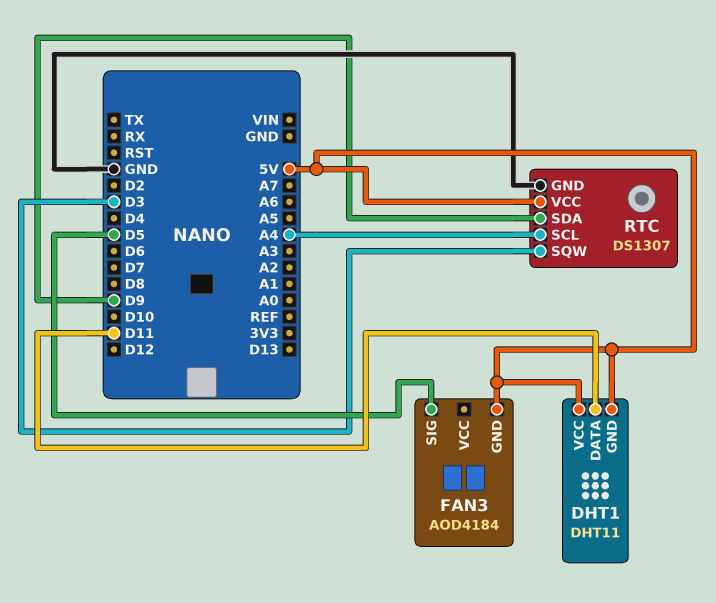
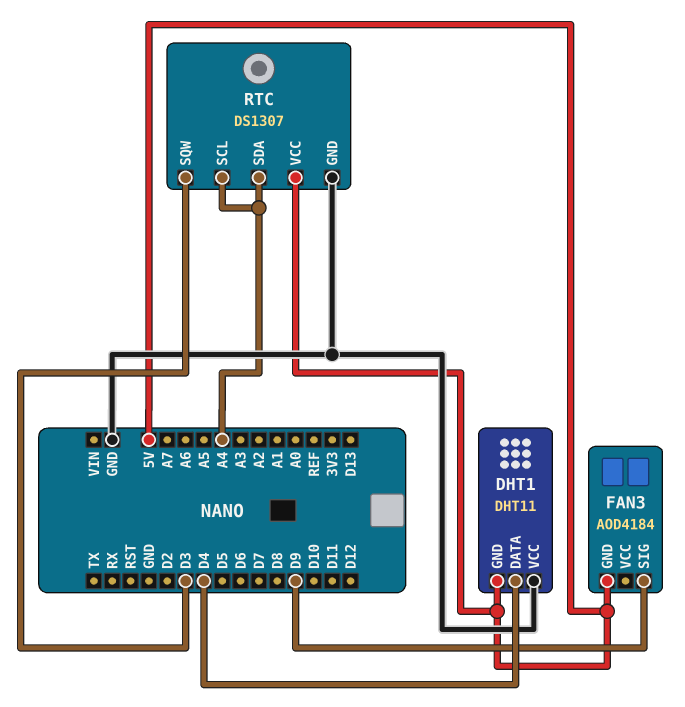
DHT1 pin DATA: D11 -> D4
DHT1 pin VCC: 5V -> GND
FAN3 pin SIG: D5 -> D9
RTC pin SDA: D9 -> A4

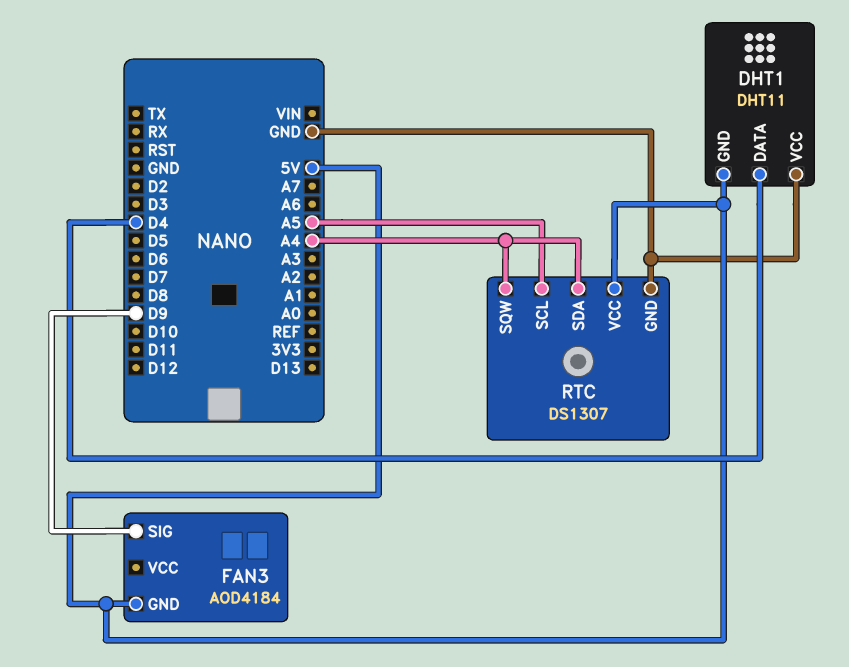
RTC pin SCL: A4 -> A5
RTC pin SQW: D3 -> A4

